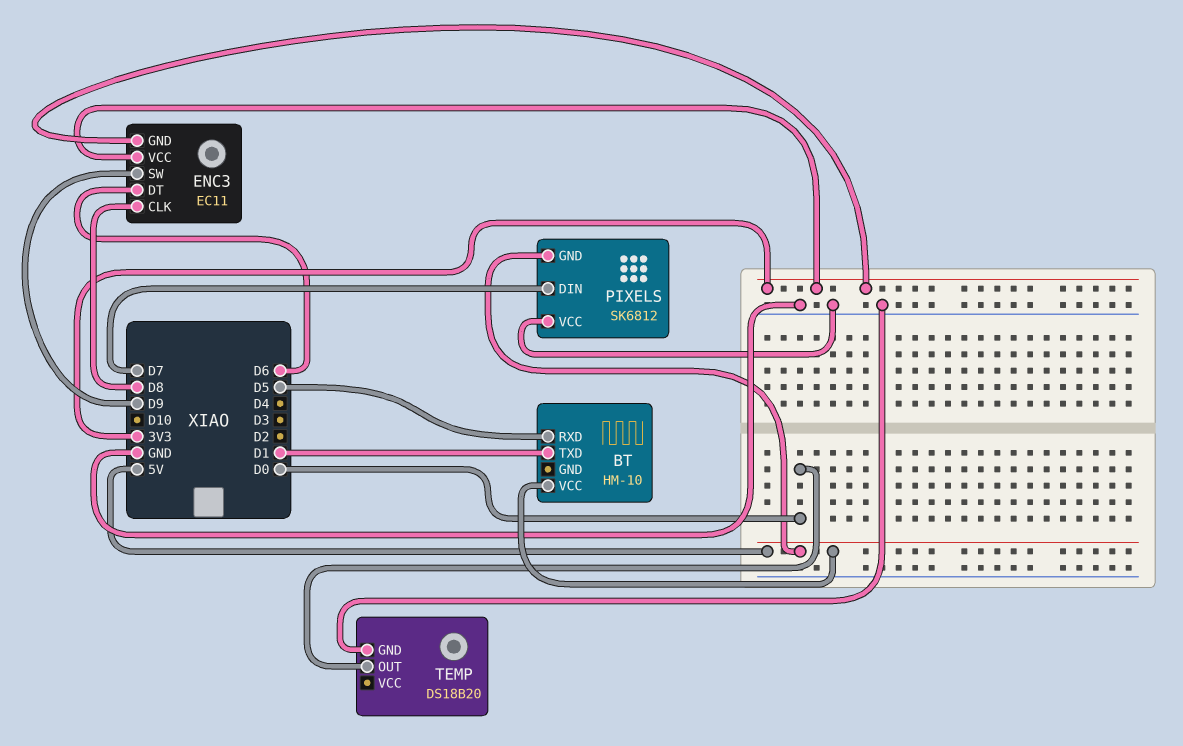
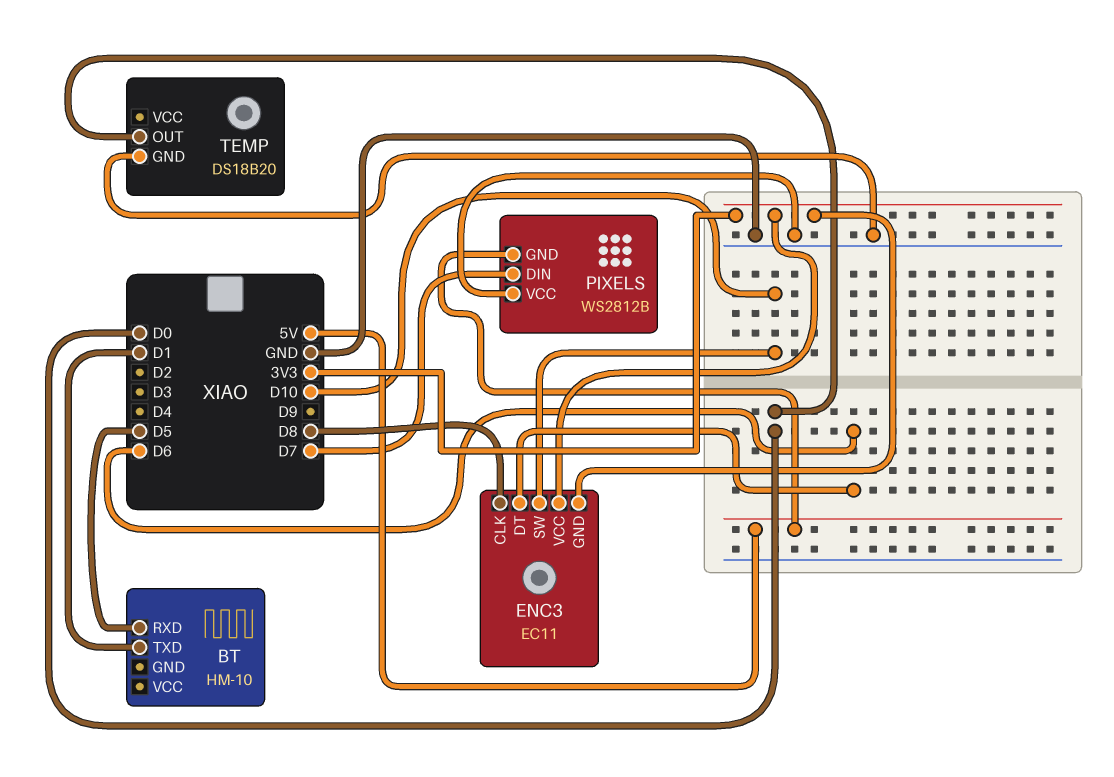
BT pin VCC: 5V -> none
ENC3 pin SW: D9 -> D10
PIXELS: SK6812 -> WS2812B

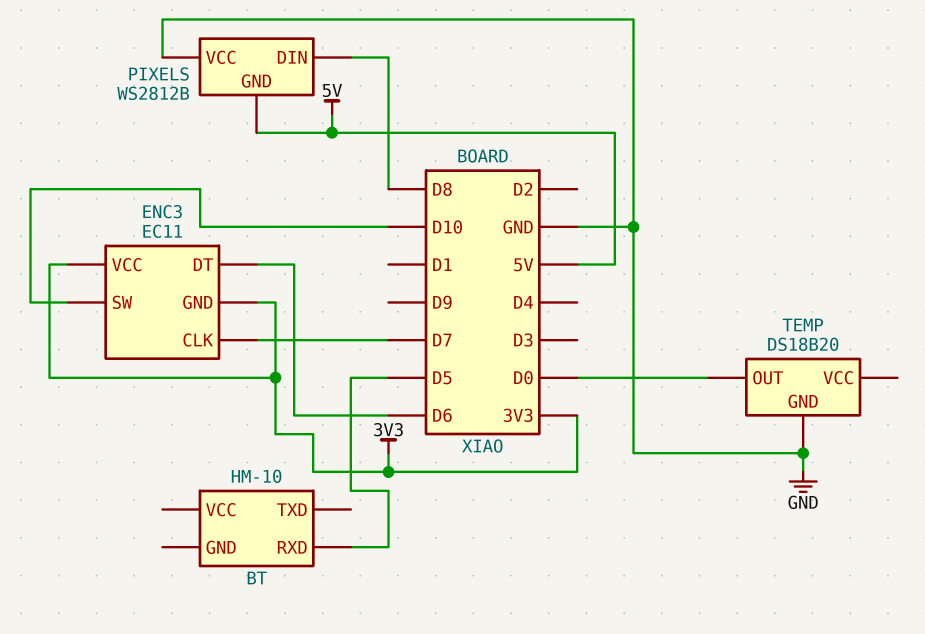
BT pin TXD: D1 -> none
ENC3 pin CLK: D8 -> D7
PIXELS pin DIN: D7 -> D8

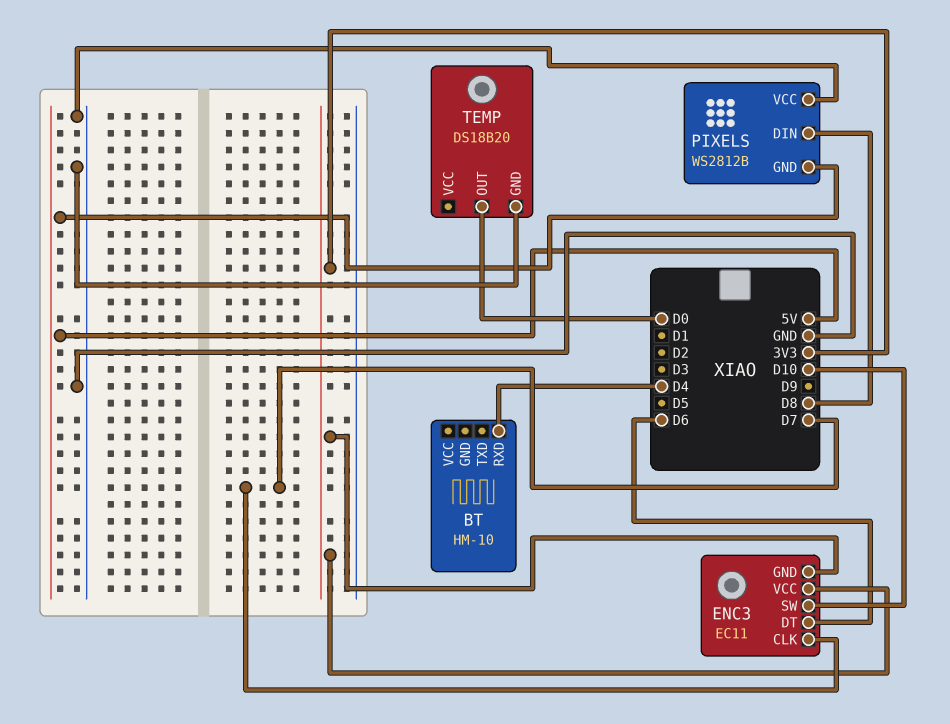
BT pin RXD: D5 -> D4

